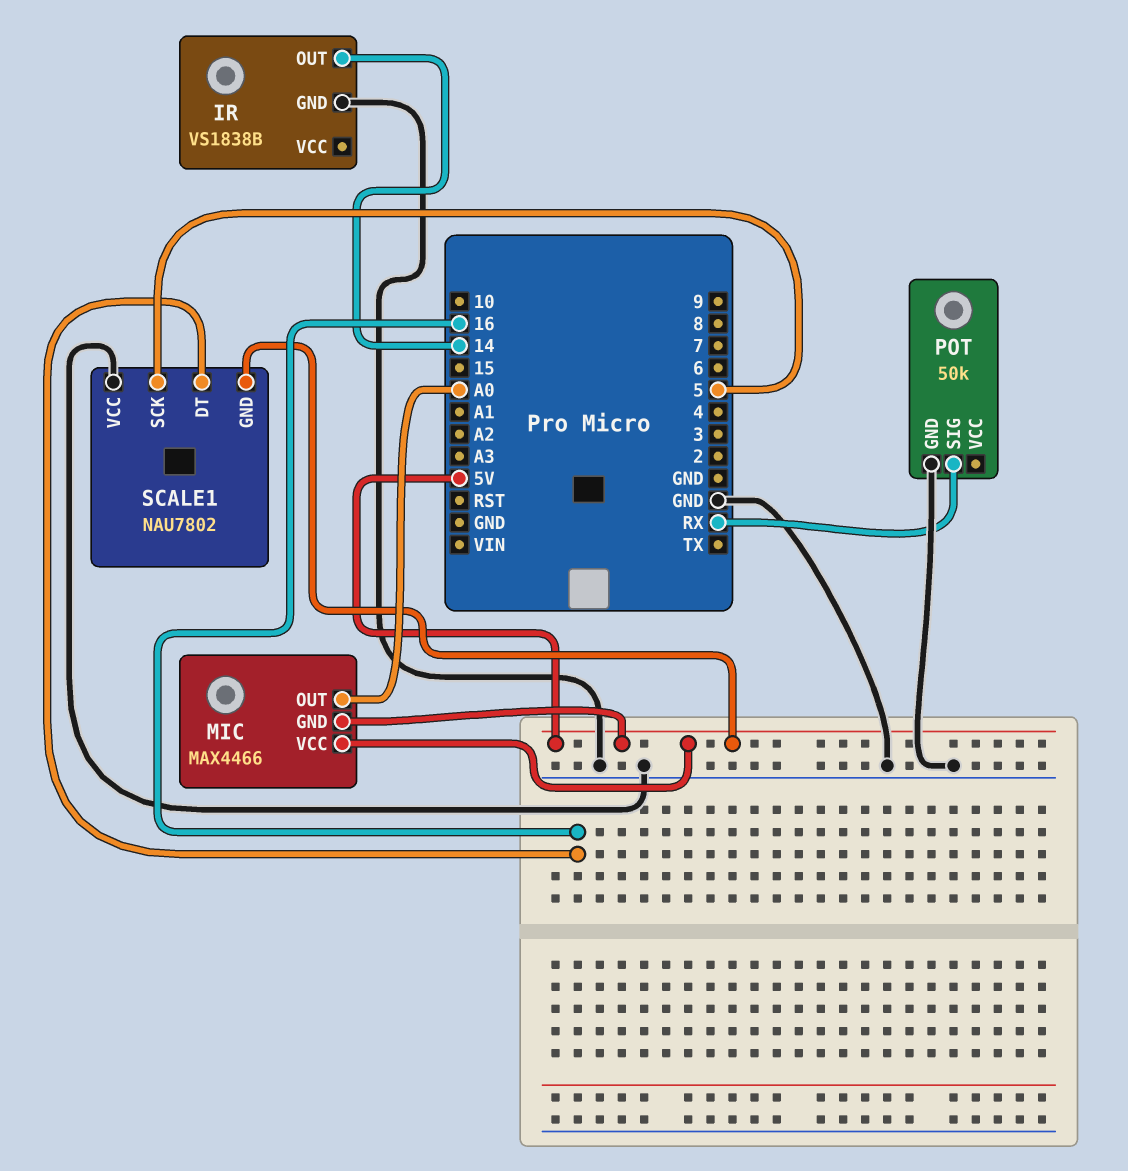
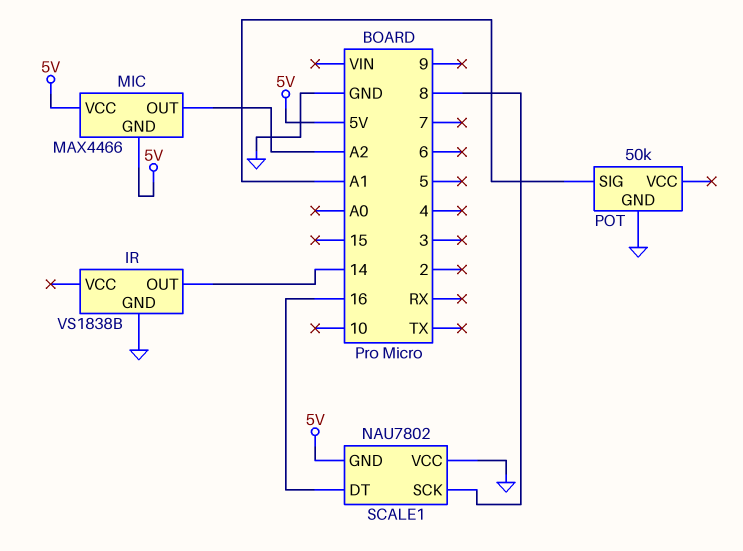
MIC pin OUT: A0 -> A2
POT pin SIG: RX -> A1
SCALE1 pin SCK: 5 -> 8

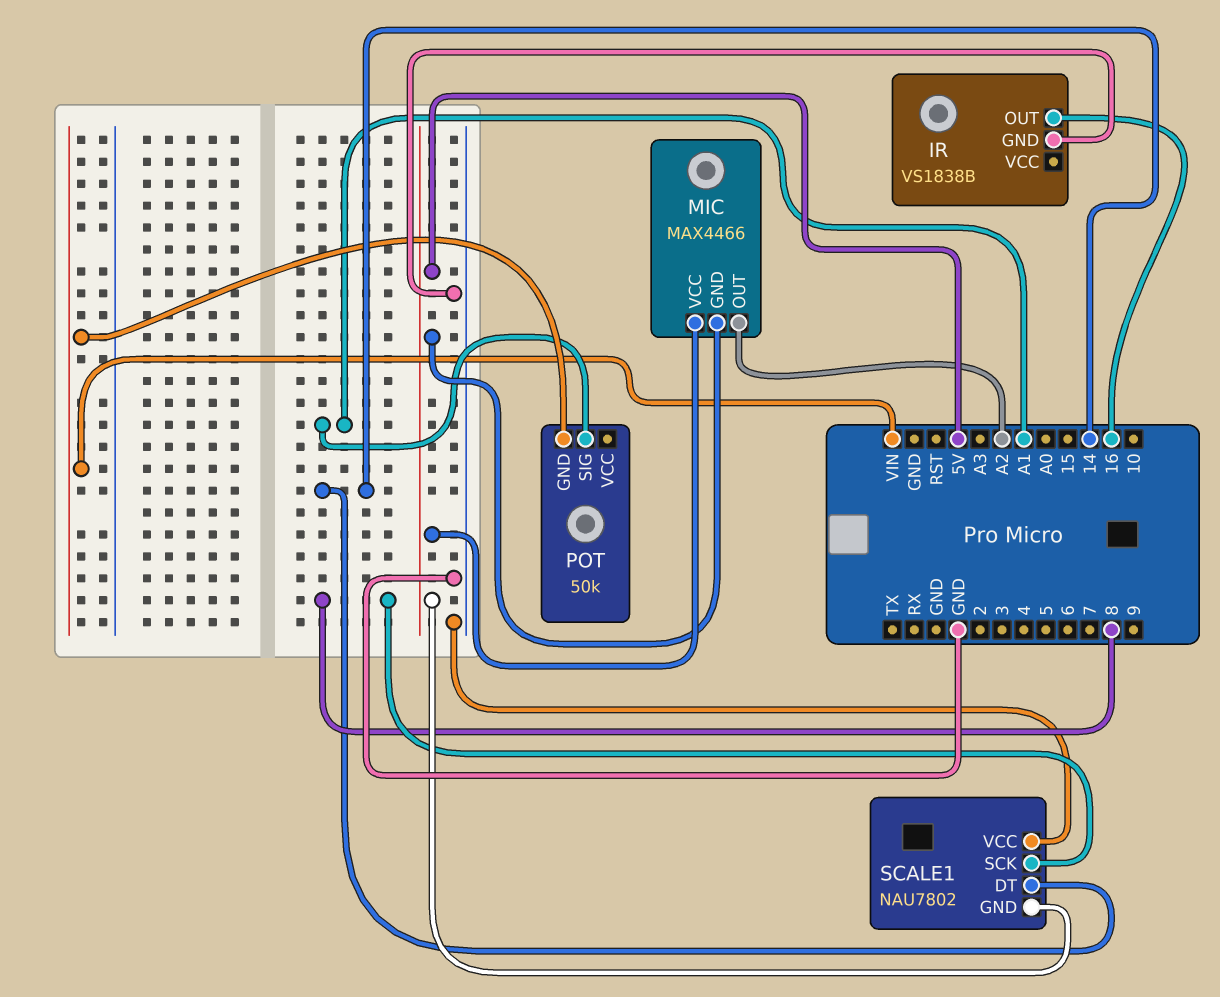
IR pin OUT: 14 -> 16
POT pin GND: GND -> VIN
SCALE1 pin DT: 16 -> 14

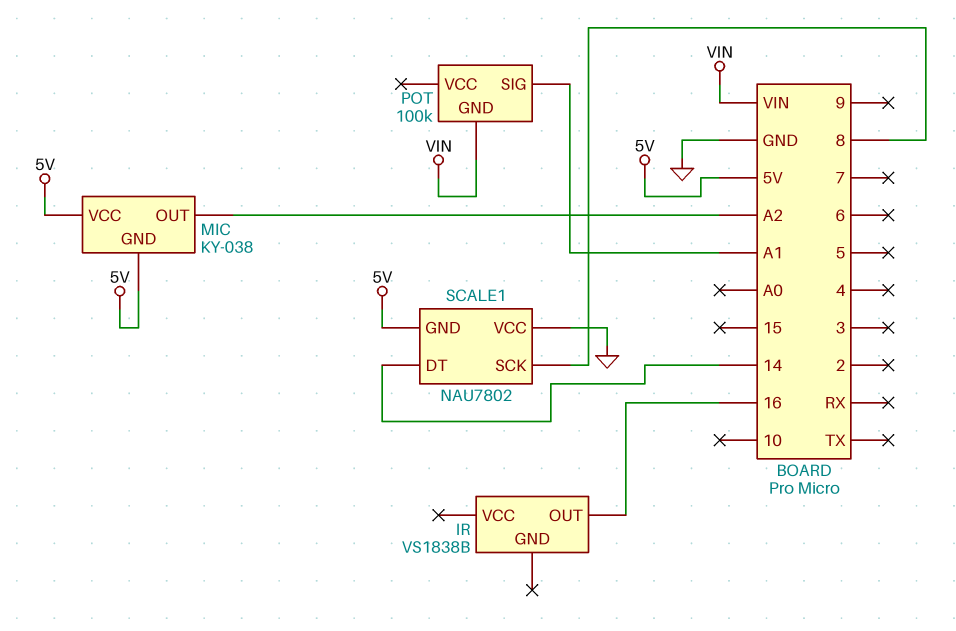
IR pin GND: GND -> none
MIC: MAX4466 -> KY-038
POT: 50k -> 100k

